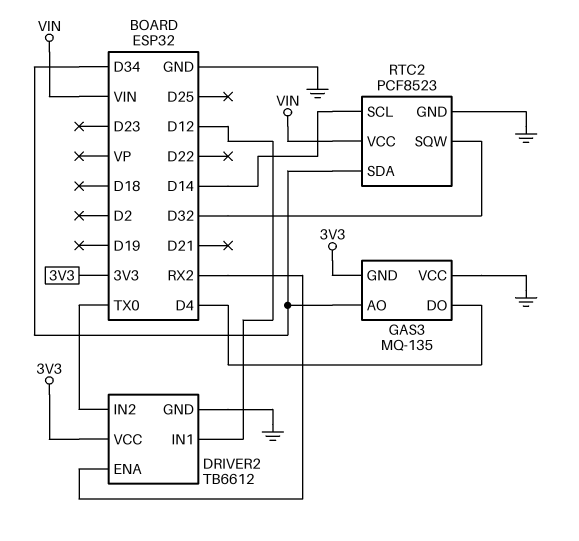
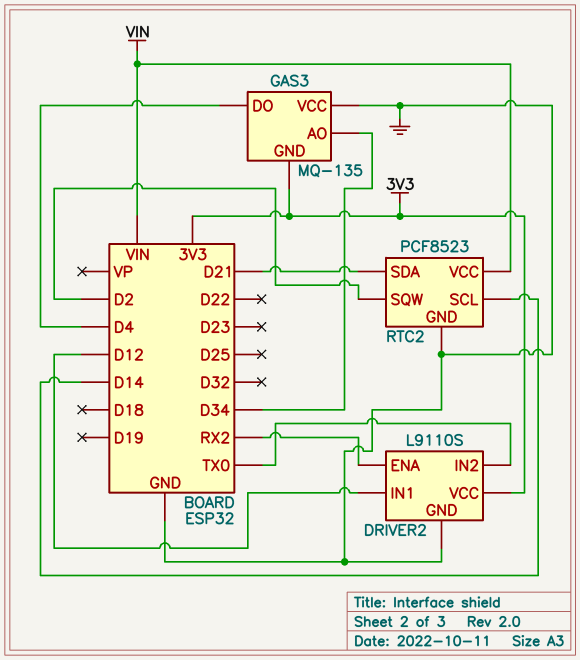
DRIVER2: TB6612 -> L9110S
RTC2 pin SDA: D34 -> D21
RTC2 pin SQW: D32 -> D2

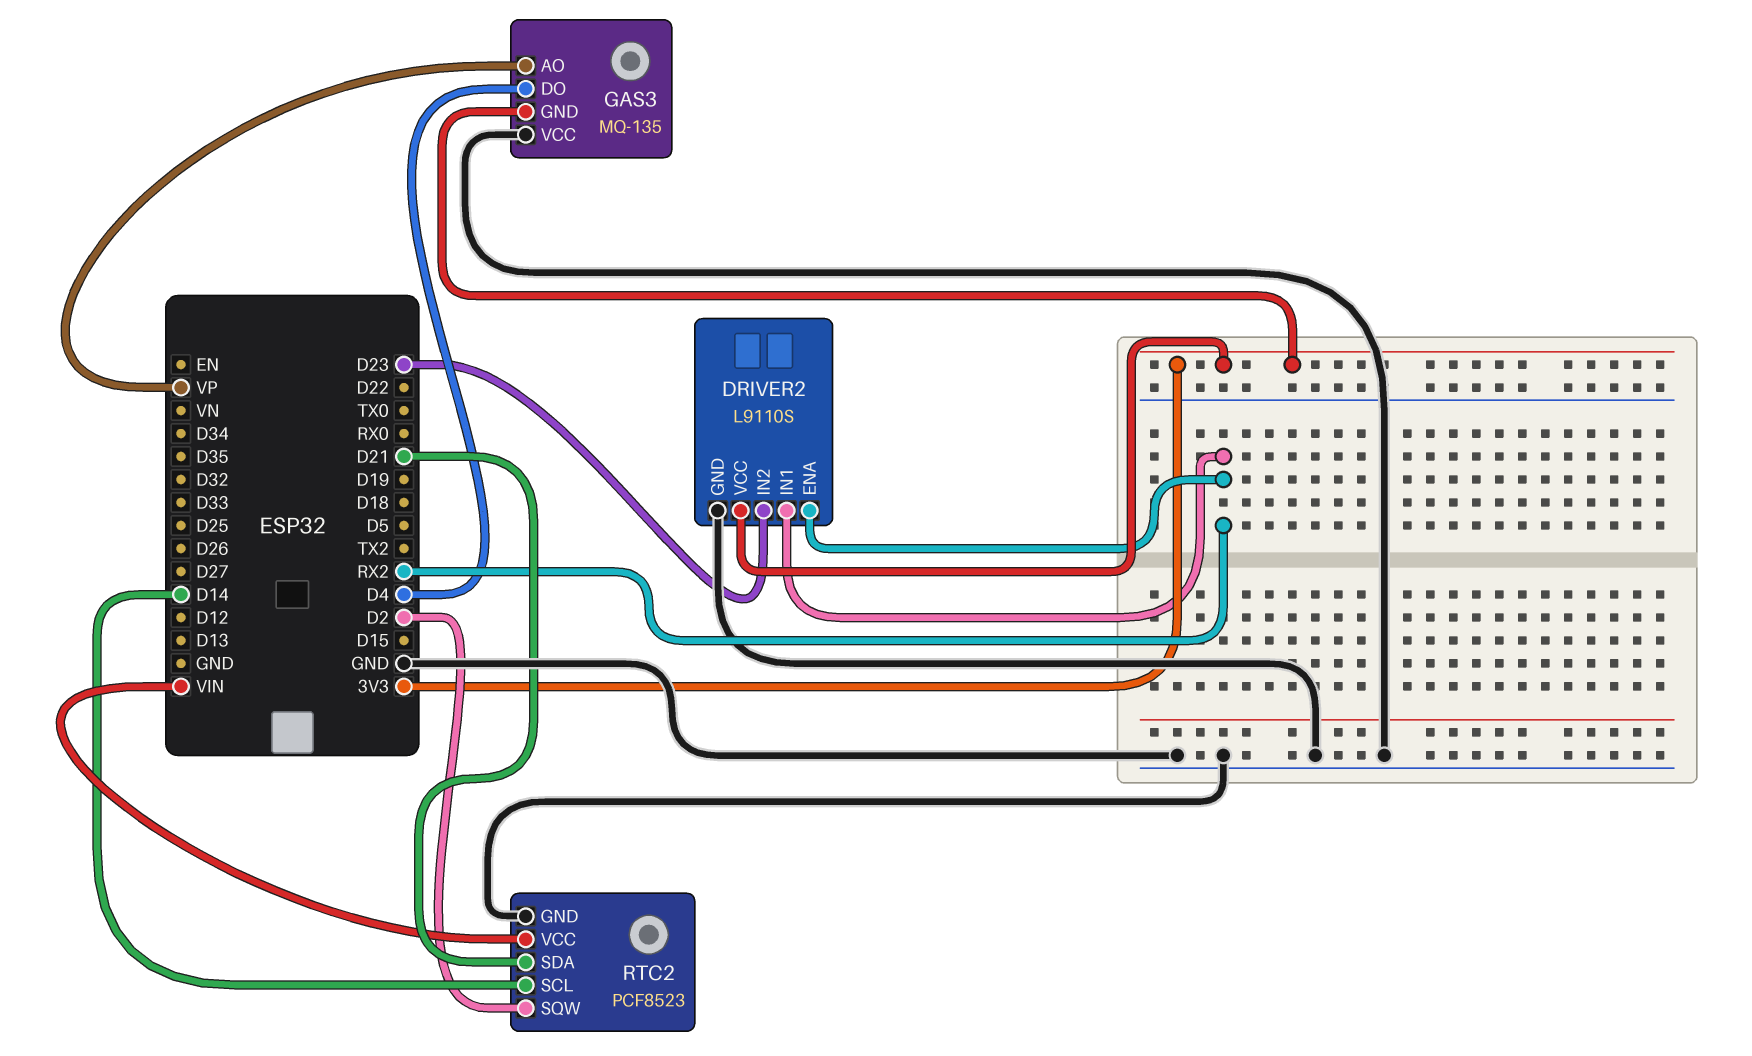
DRIVER2 pin IN1: D12 -> RX2
DRIVER2 pin IN2: TX0 -> D23
GAS3 pin AO: D34 -> VP

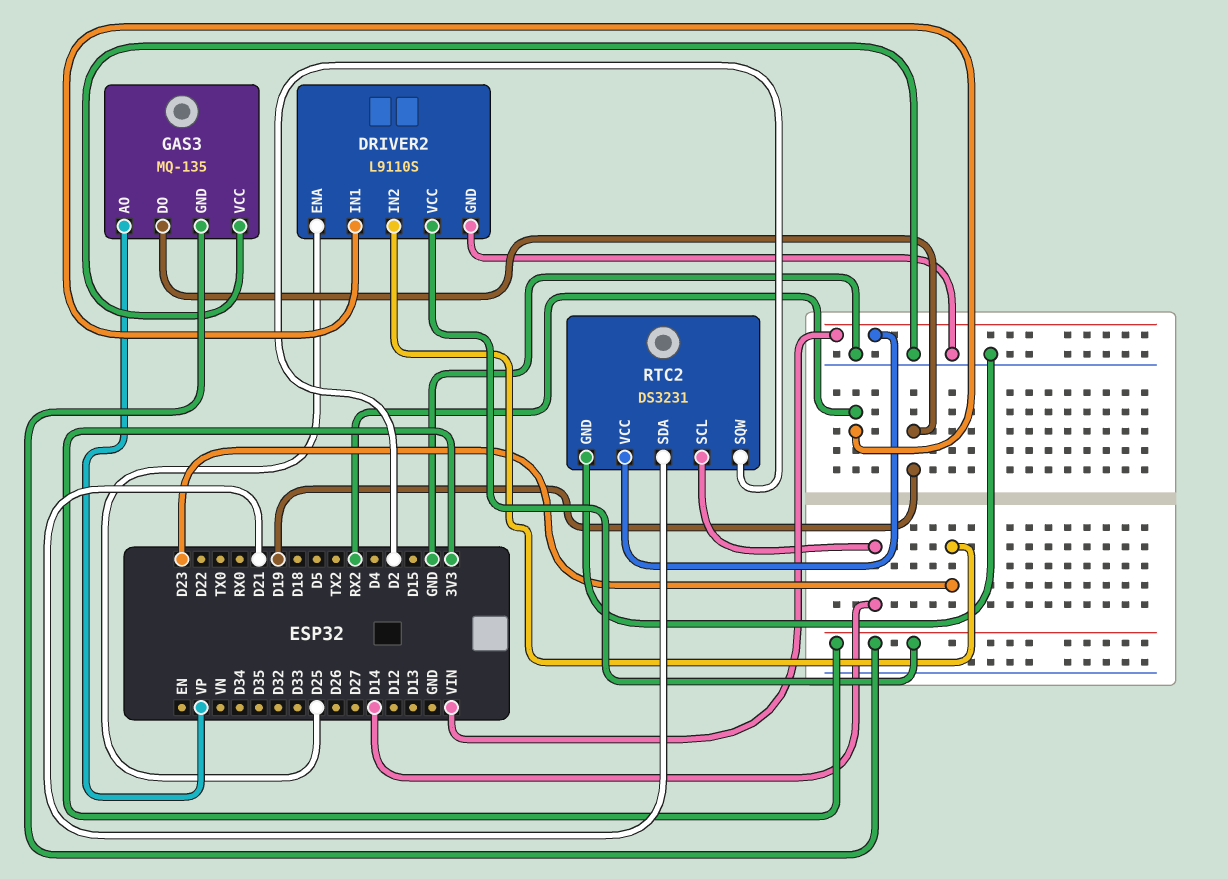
DRIVER2 pin ENA: RX2 -> D25
GAS3 pin DO: D4 -> D19
RTC2: PCF8523 -> DS3231

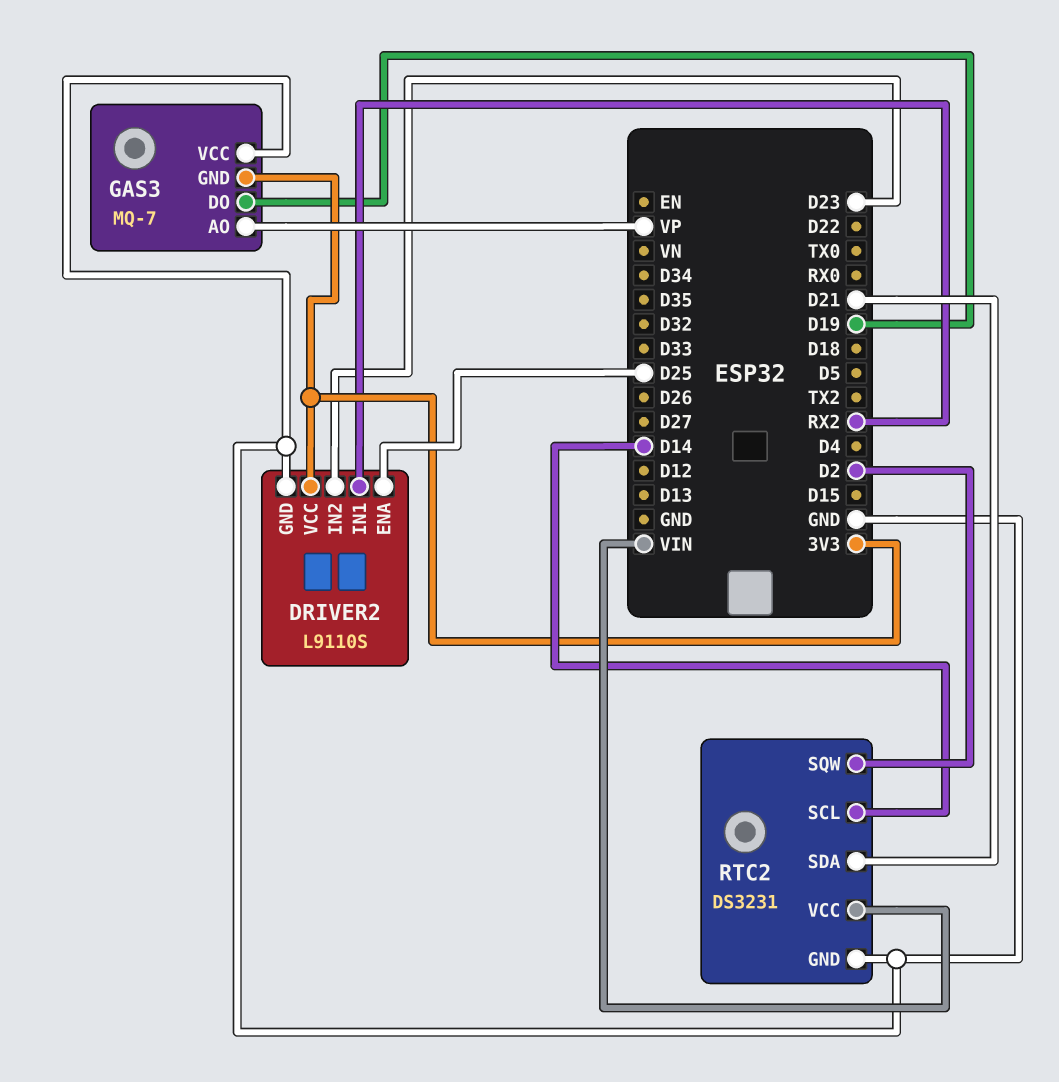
GAS3: MQ-135 -> MQ-7

